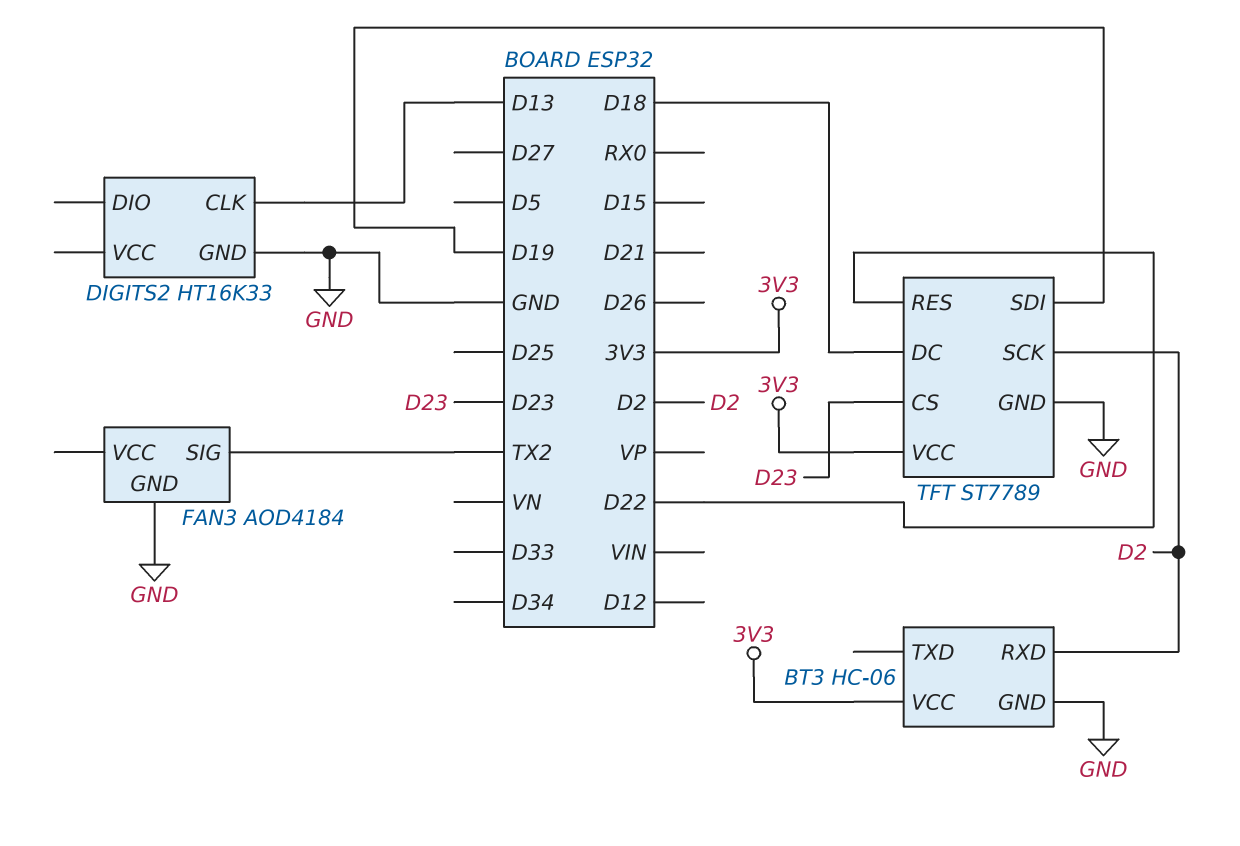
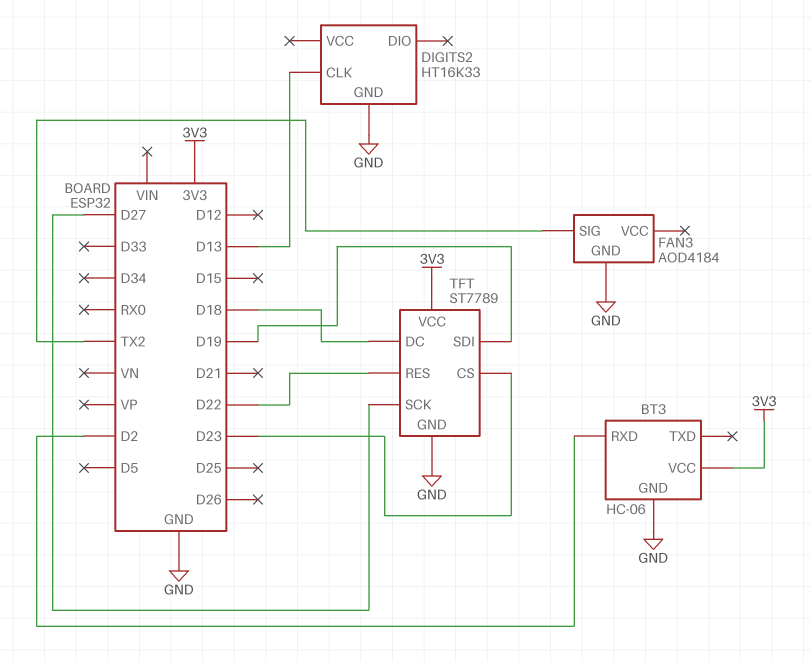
TFT pin SCK: D2 -> D27

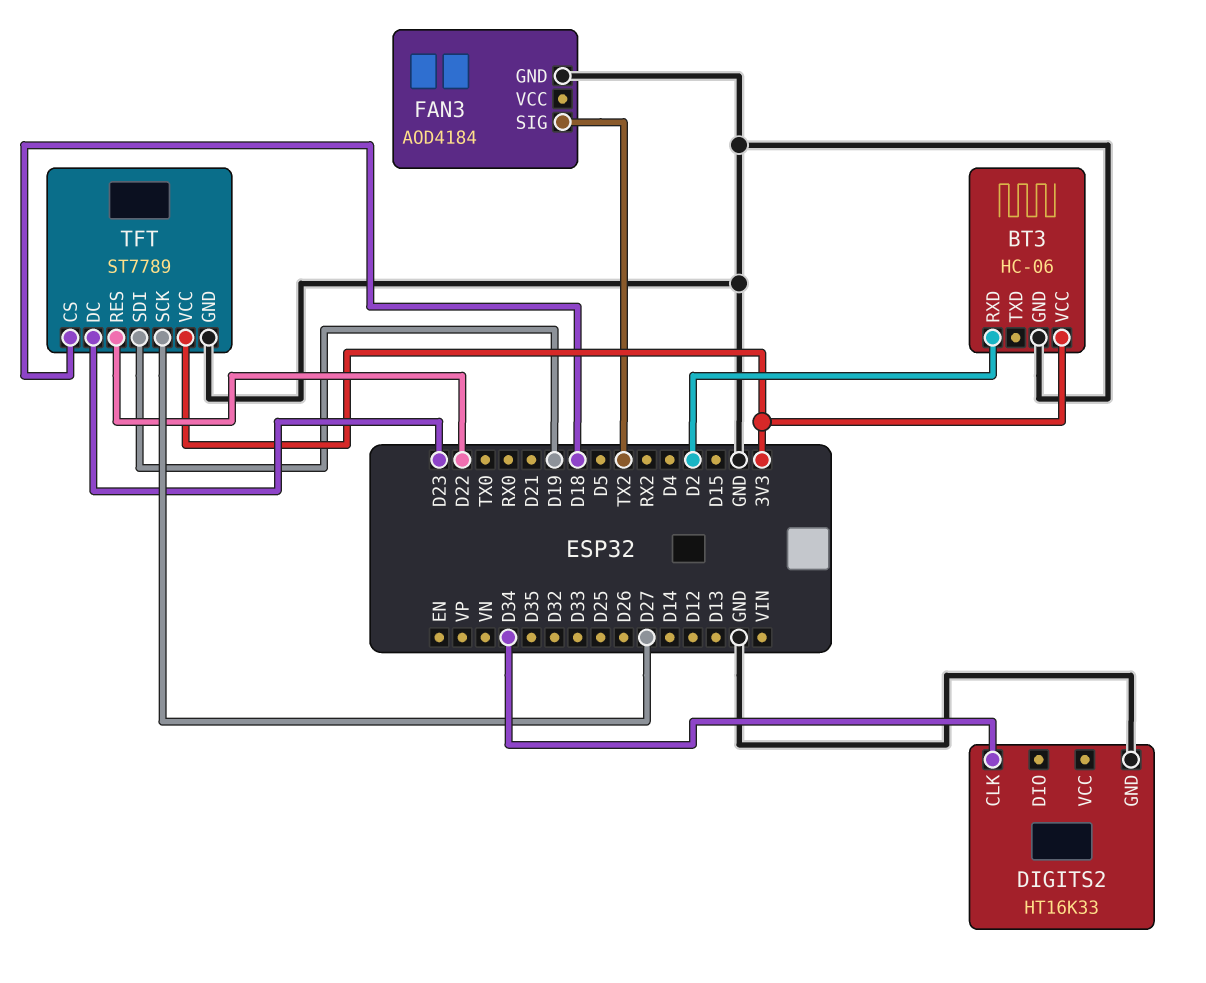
DIGITS2 pin CLK: D13 -> D34
TFT pin CS: D23 -> D18
TFT pin DC: D18 -> D23

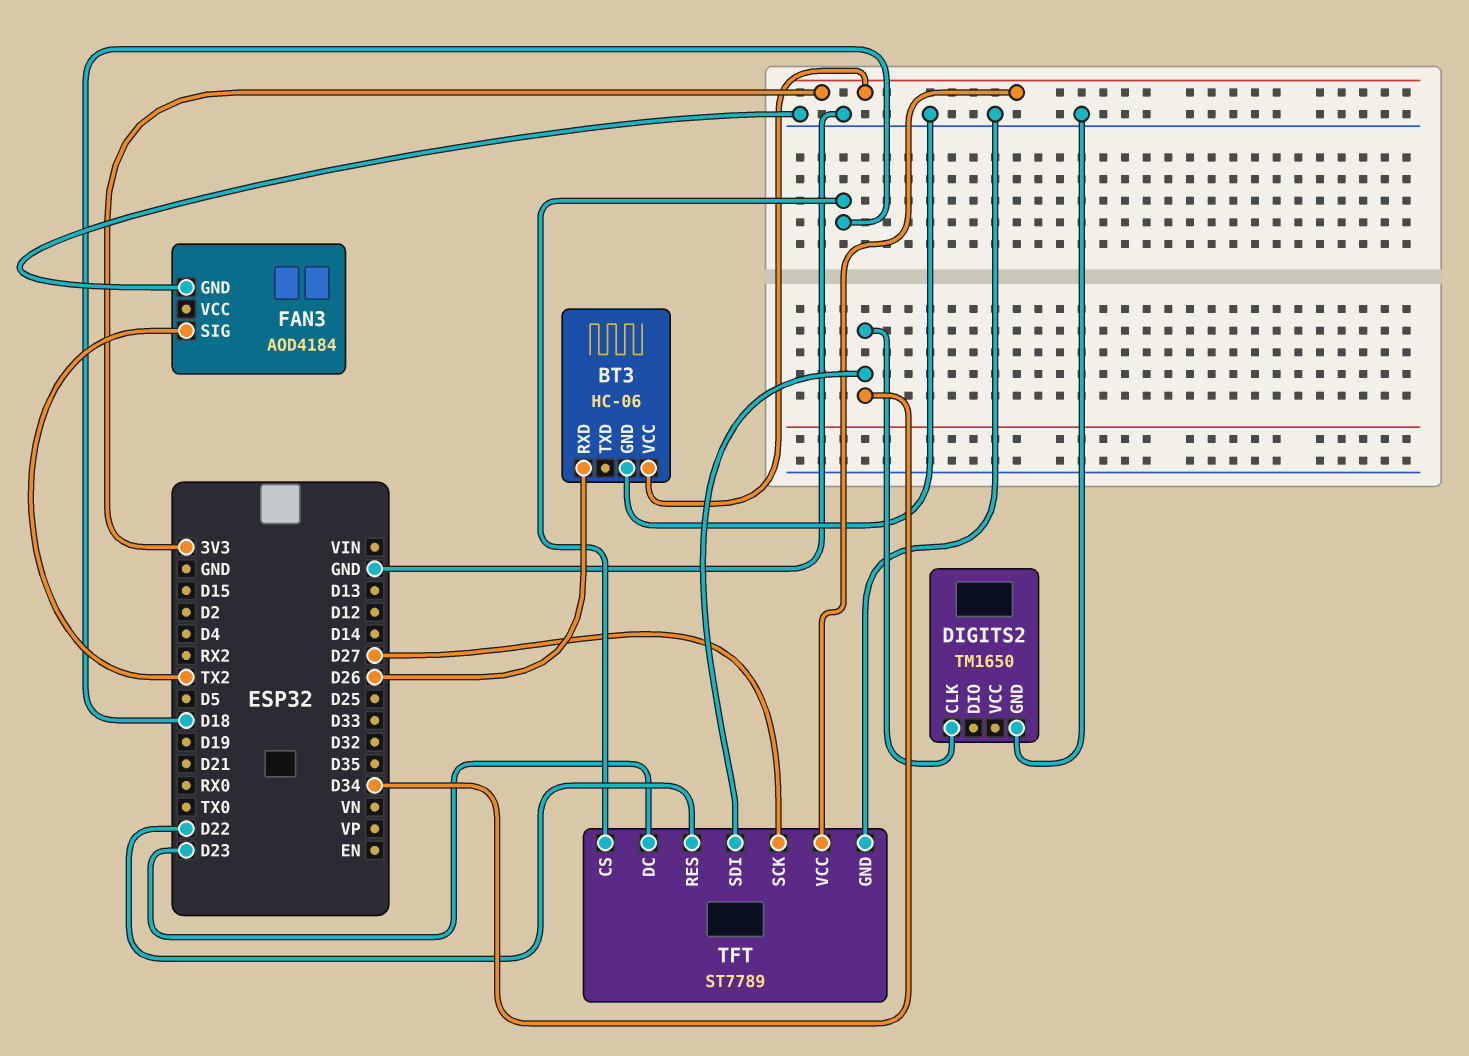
BT3 pin RXD: D2 -> D26
DIGITS2: HT16K33 -> TM1650
TFT pin SDI: D19 -> D34

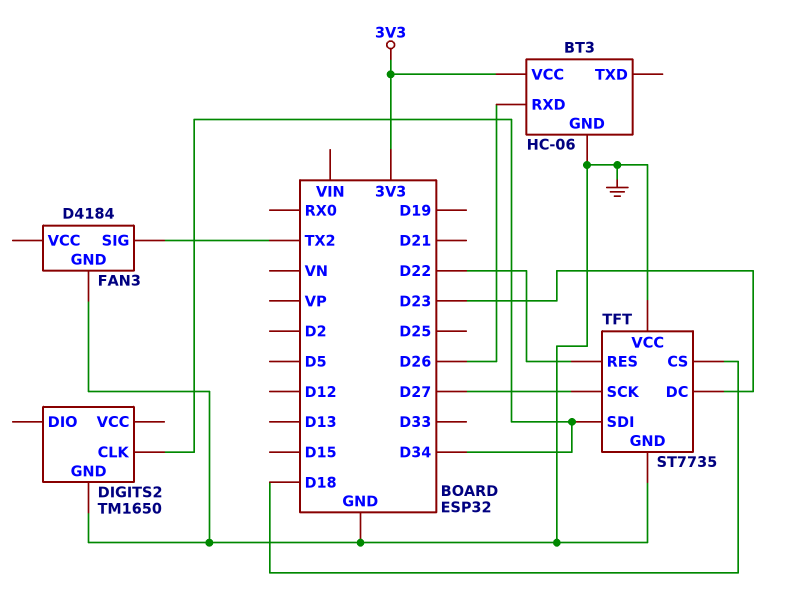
FAN3: AOD4184 -> D4184
TFT: ST7789 -> ST7735
TFT pin VCC: 3V3 -> GND

